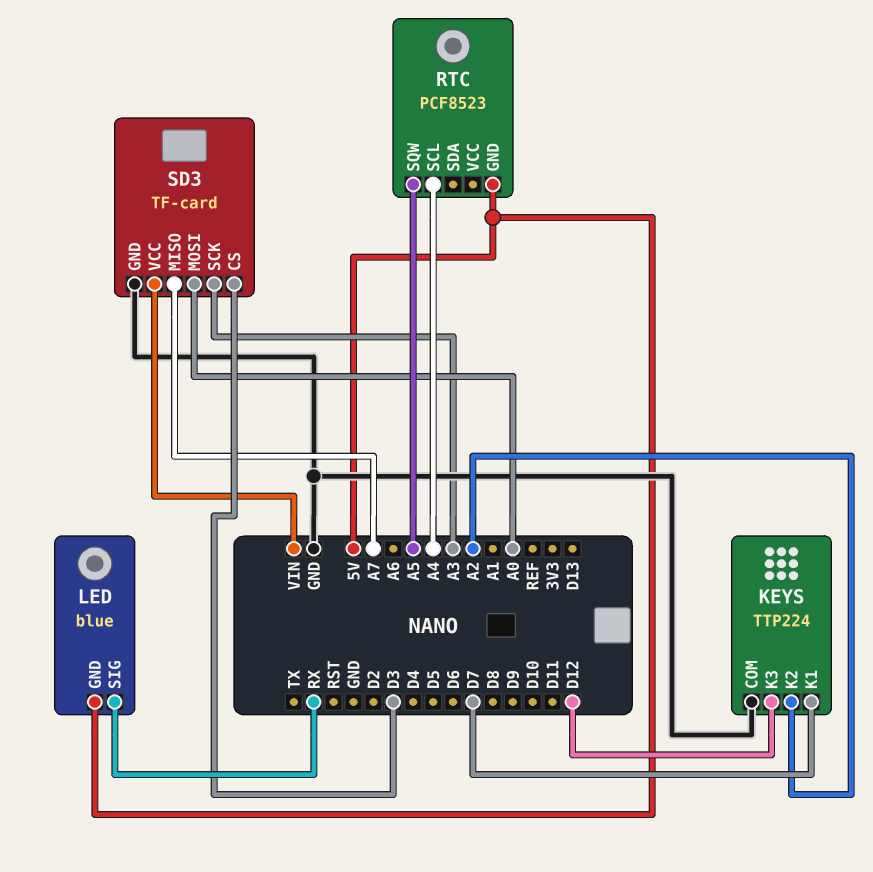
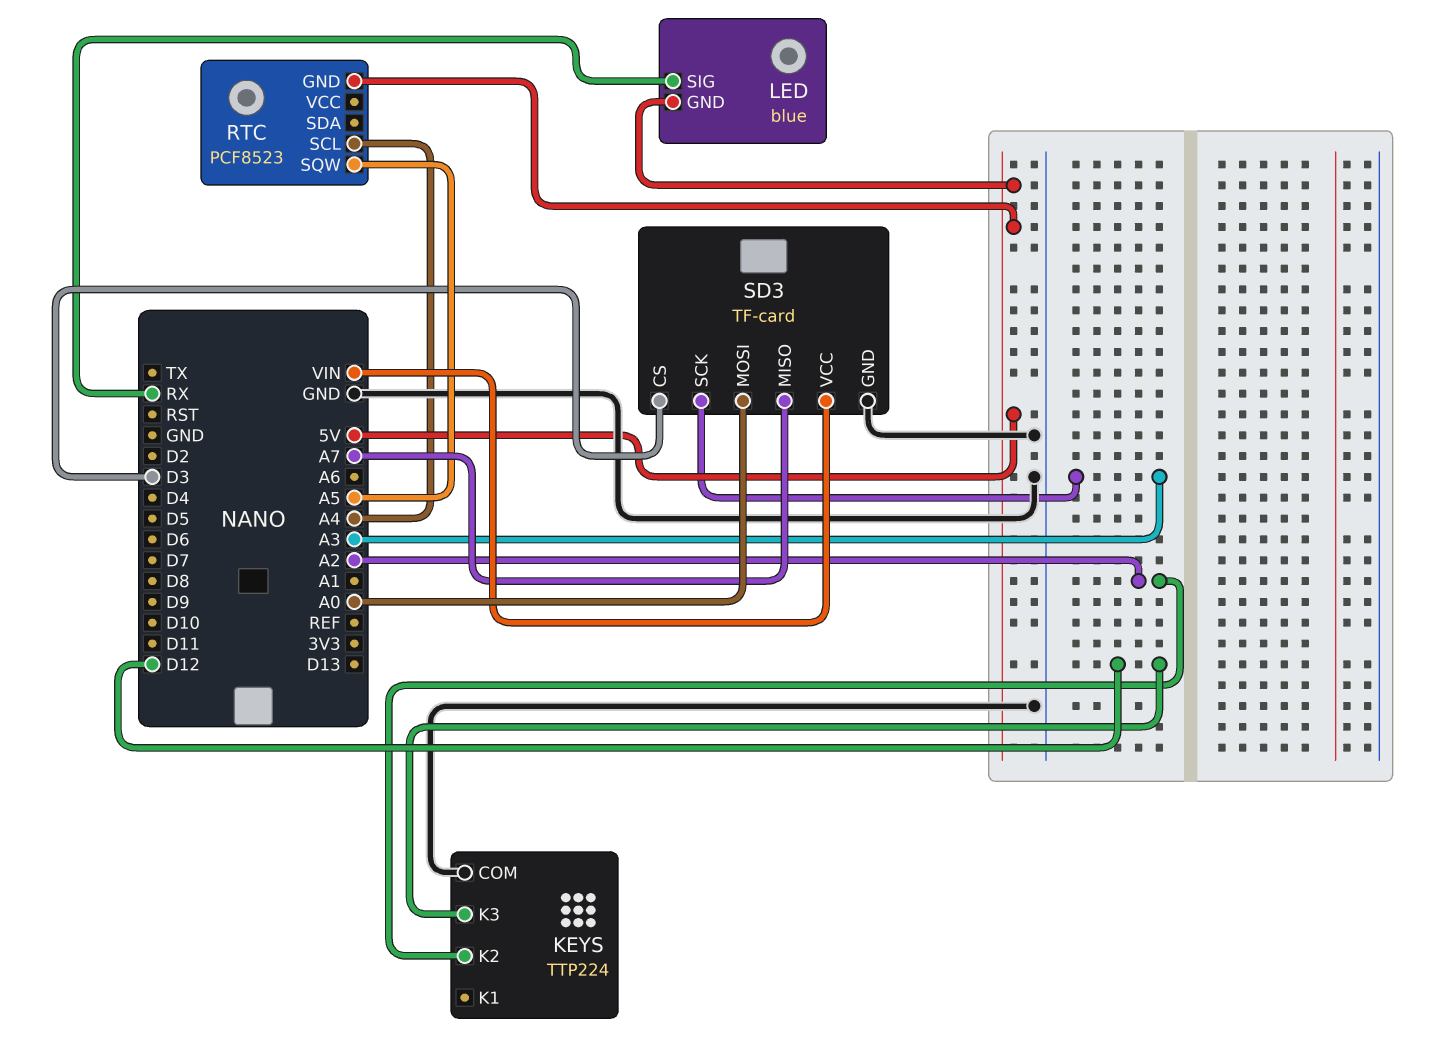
KEYS pin K1: D7 -> none

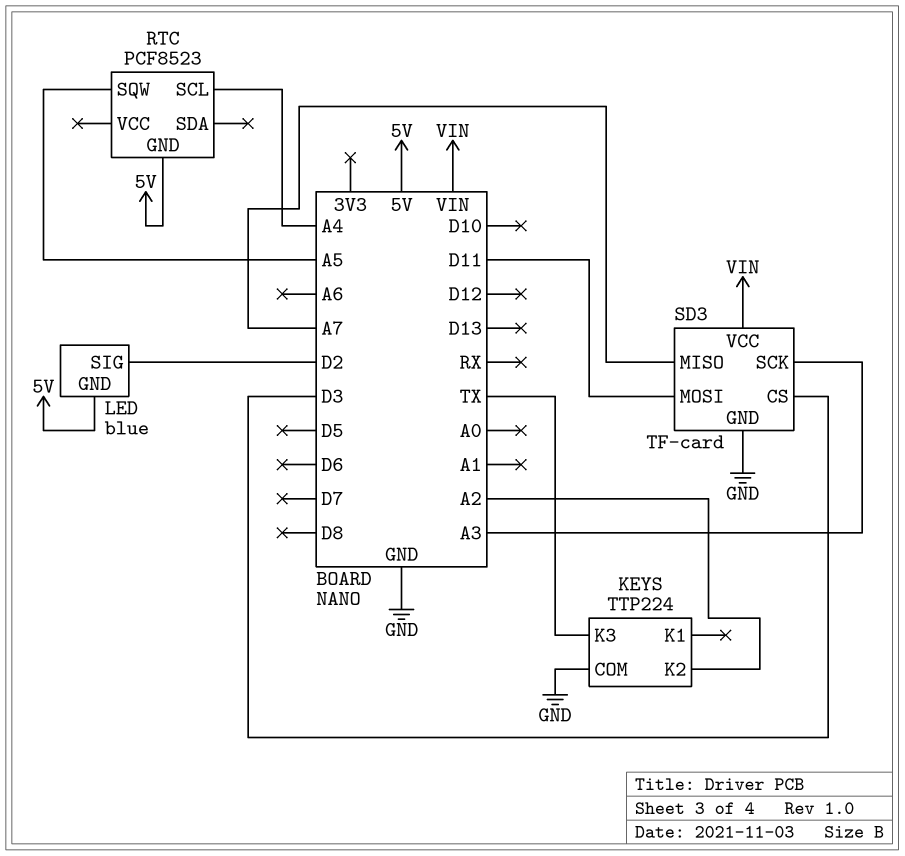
KEYS pin K3: D12 -> TX
LED pin SIG: RX -> D2
SD3 pin MOSI: A0 -> D11

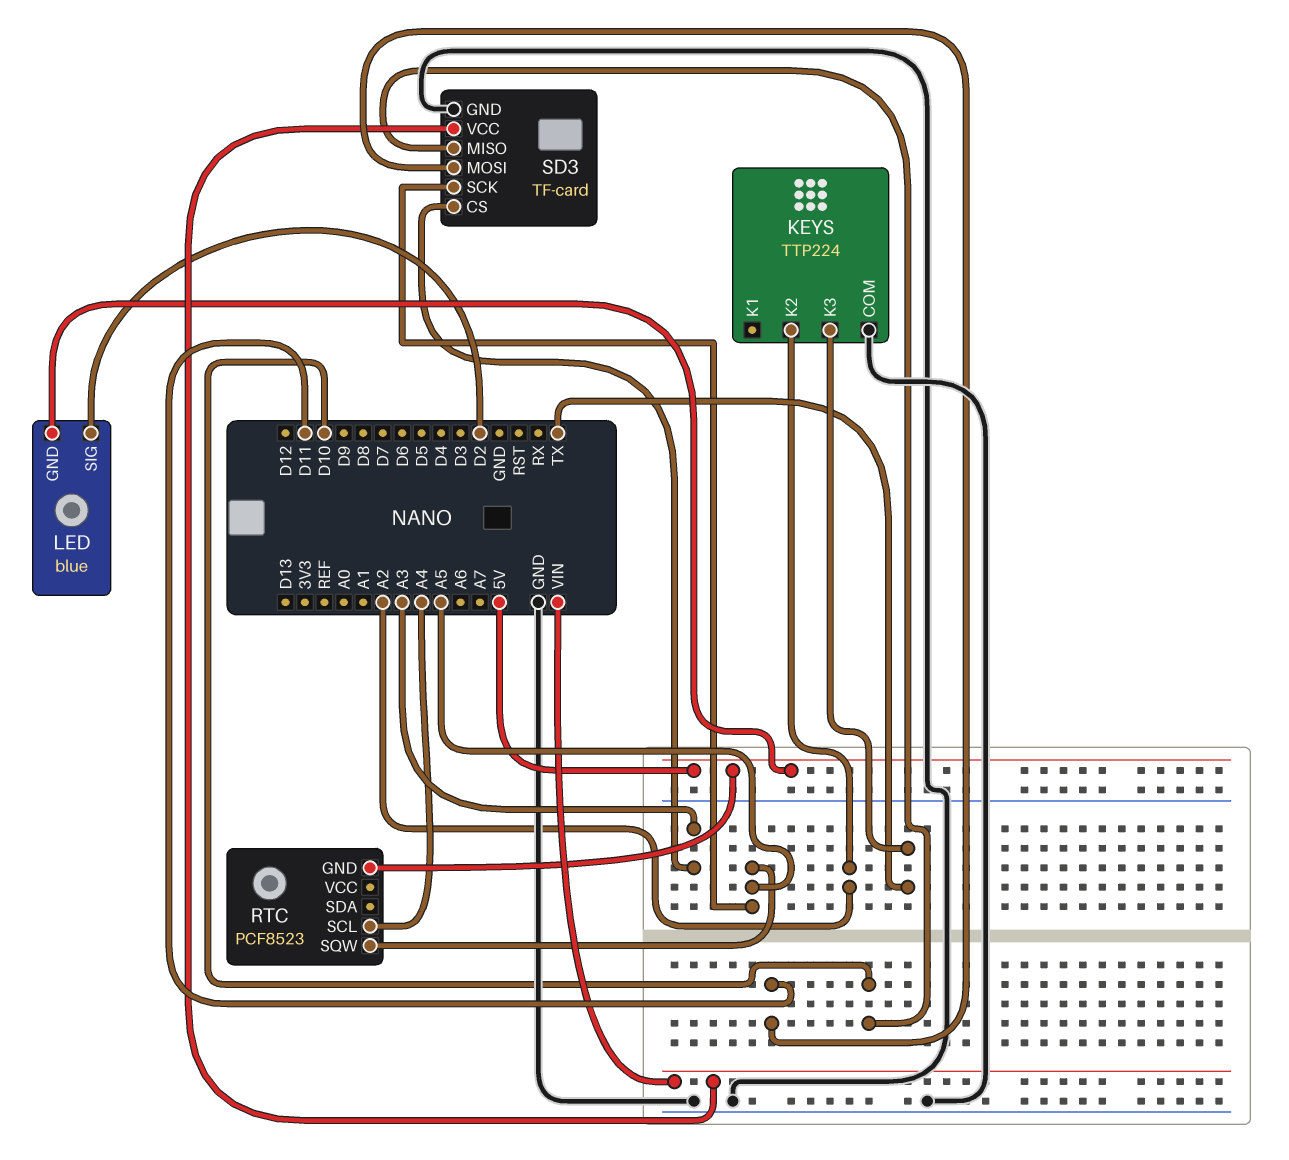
SD3 pin CS: D3 -> A3
SD3 pin MISO: A7 -> D10
SD3 pin SCK: A3 -> A5

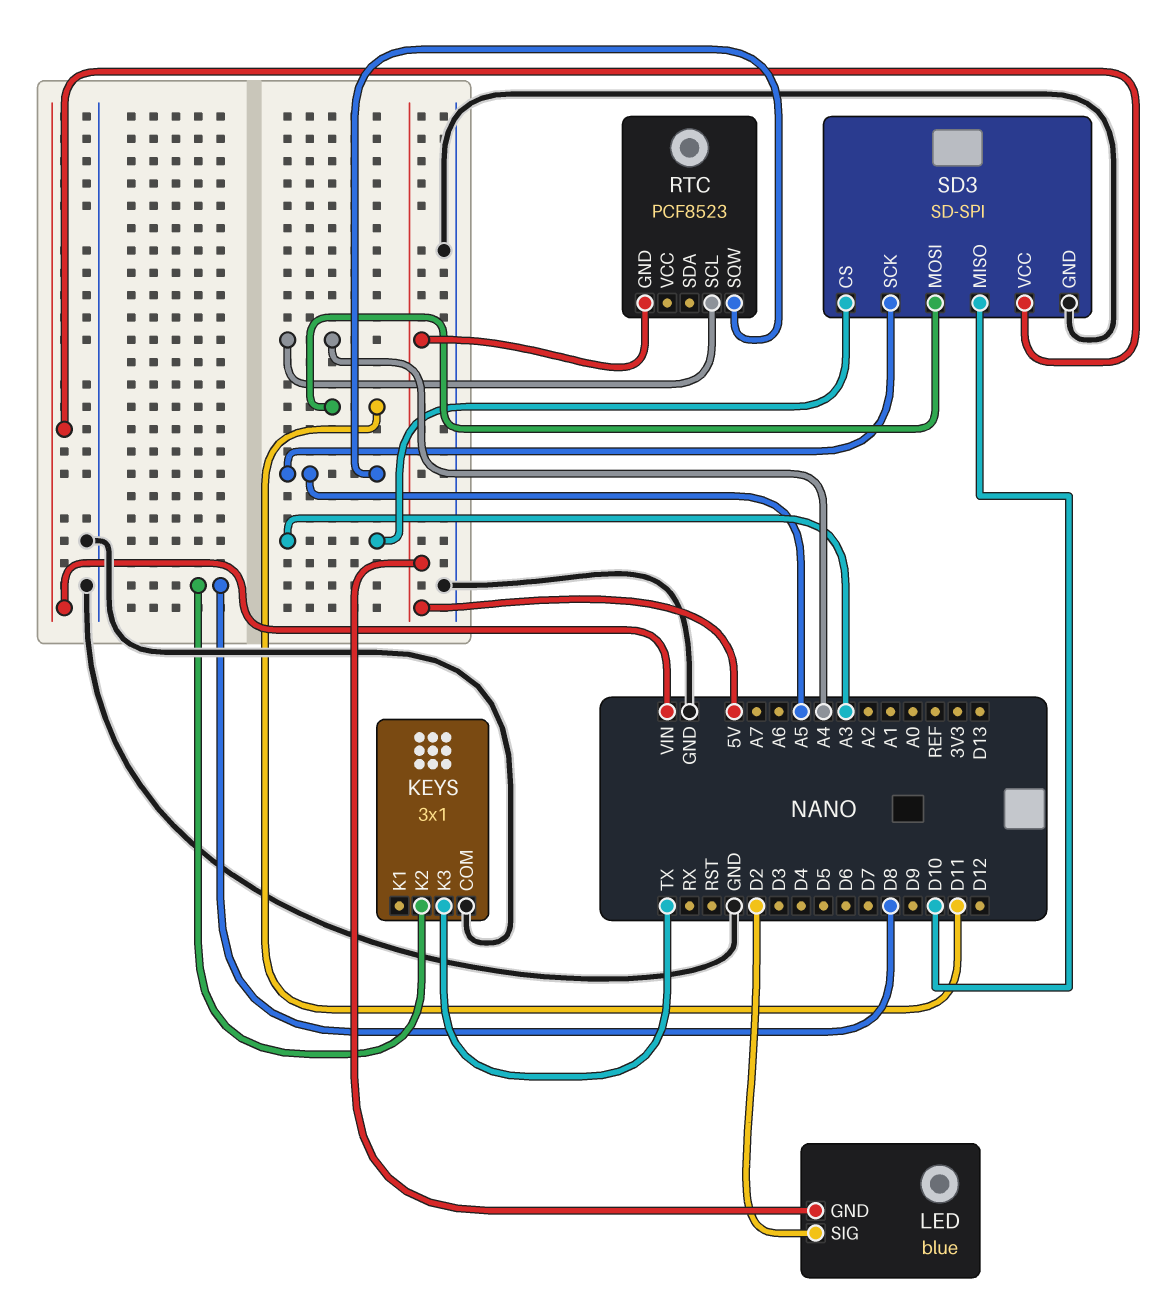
KEYS: TTP224 -> 3x1
KEYS pin K2: A2 -> D8
SD3: TF-card -> SD-SPI

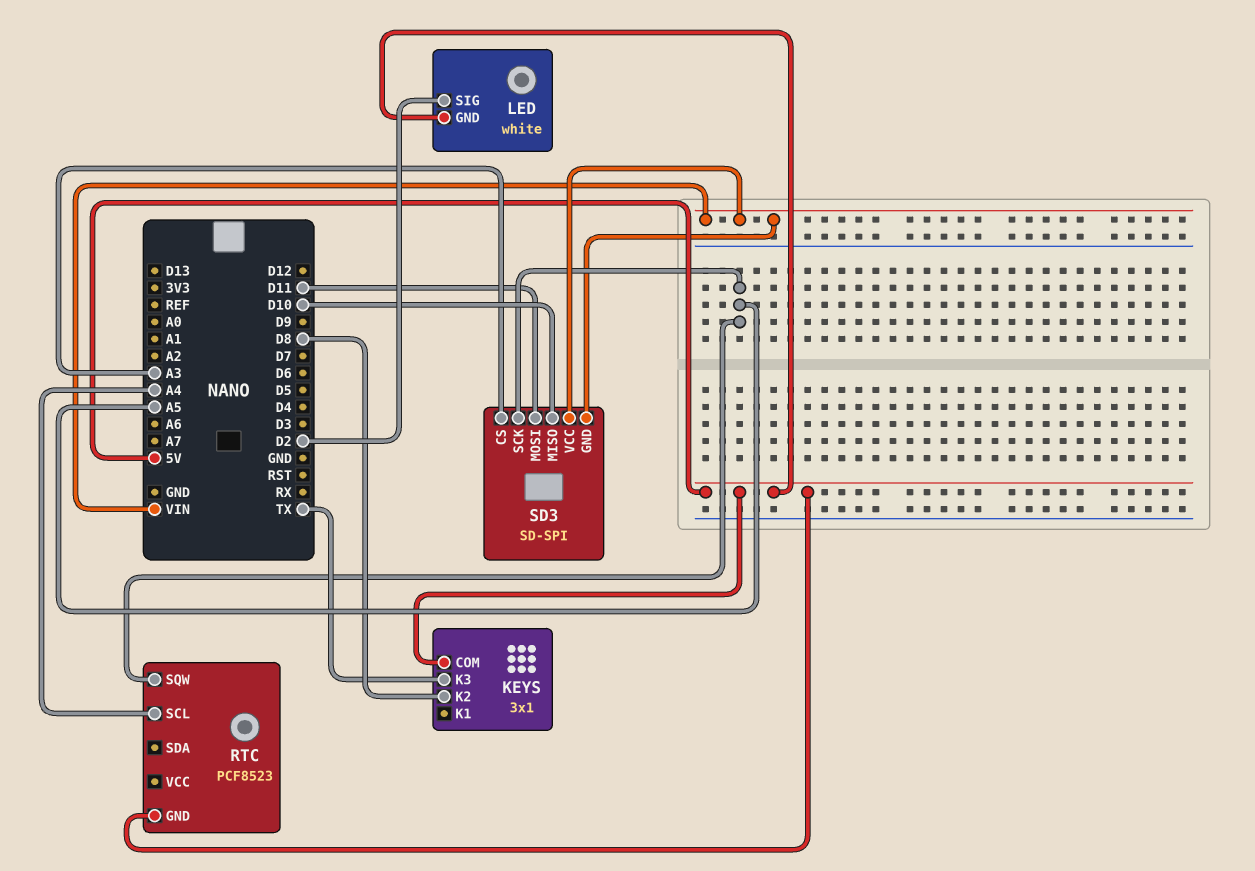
KEYS pin COM: GND -> 5V
LED: blue -> white
SD3 pin GND: GND -> VIN

